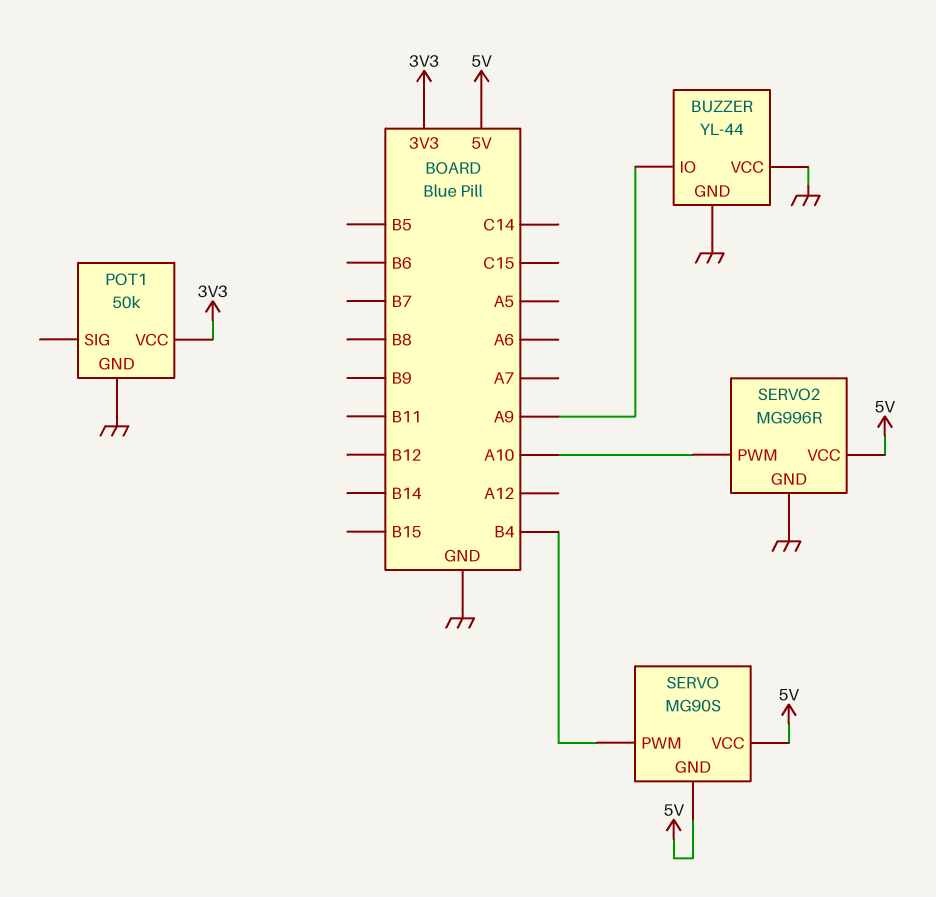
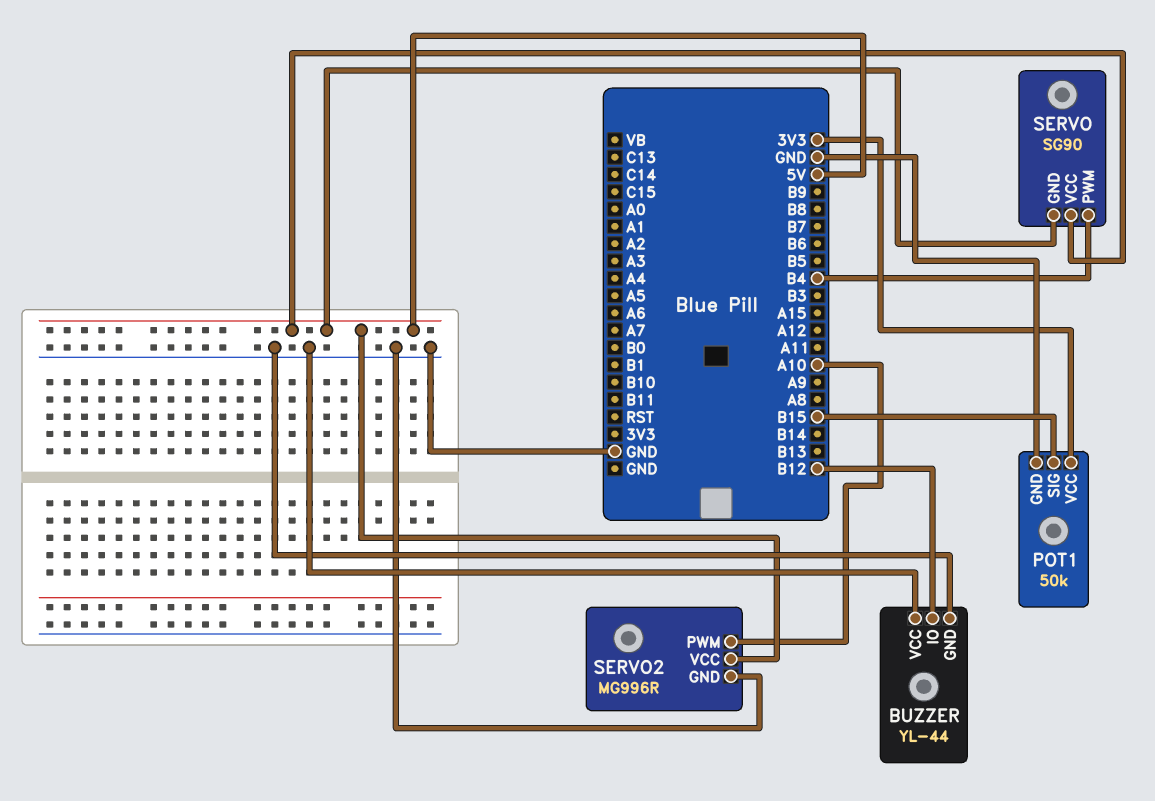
BUZZER pin IO: A9 -> B12
POT1 pin SIG: none -> B15
SERVO: MG90S -> SG90

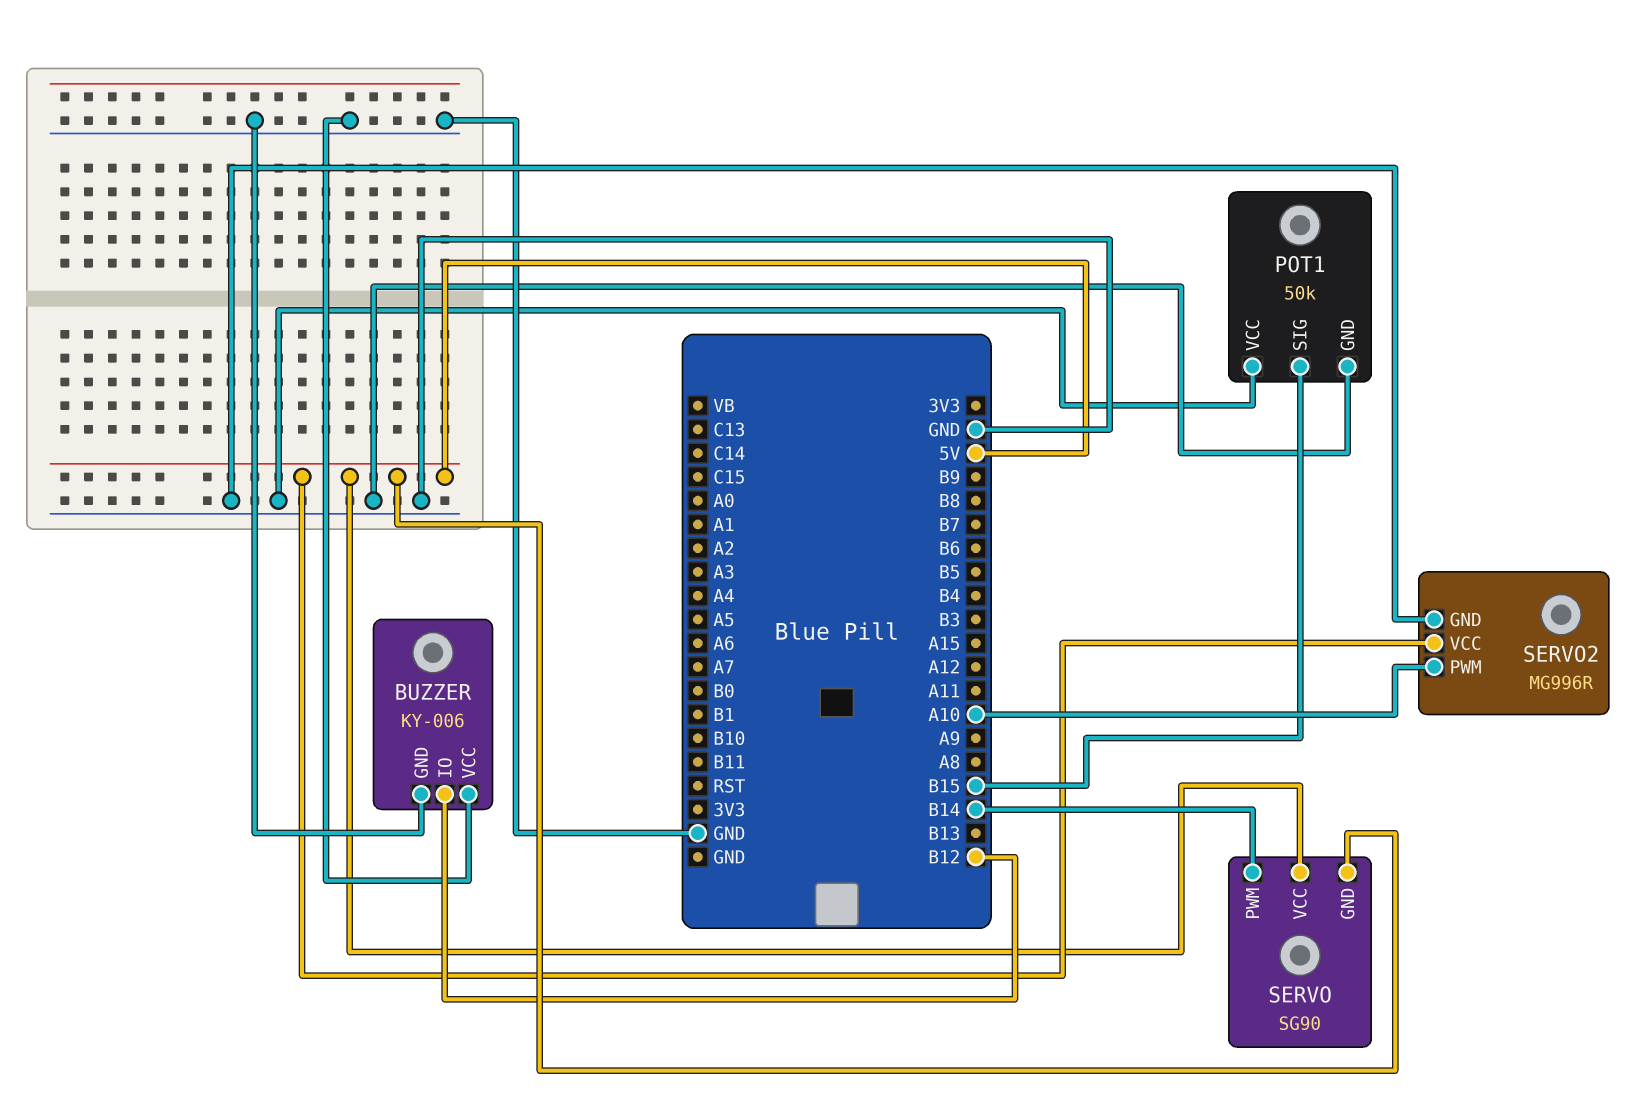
BUZZER: YL-44 -> KY-006
POT1 pin VCC: 3V3 -> GND
SERVO pin PWM: B4 -> B14

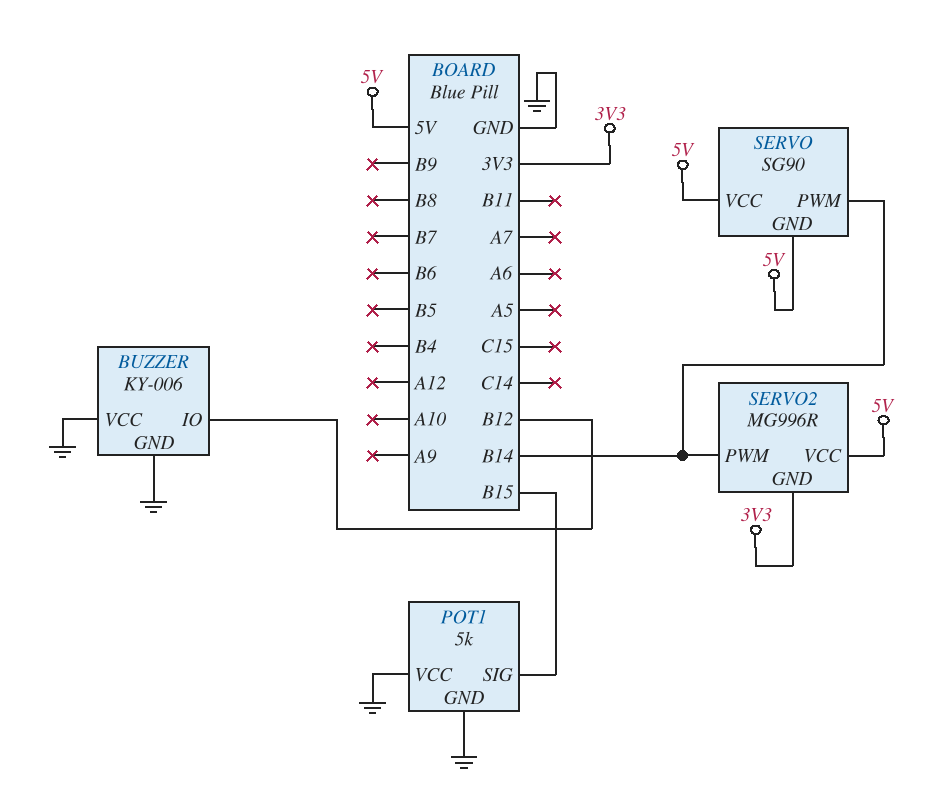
POT1: 50k -> 5k
SERVO2 pin GND: GND -> 3V3
SERVO2 pin PWM: A10 -> B14

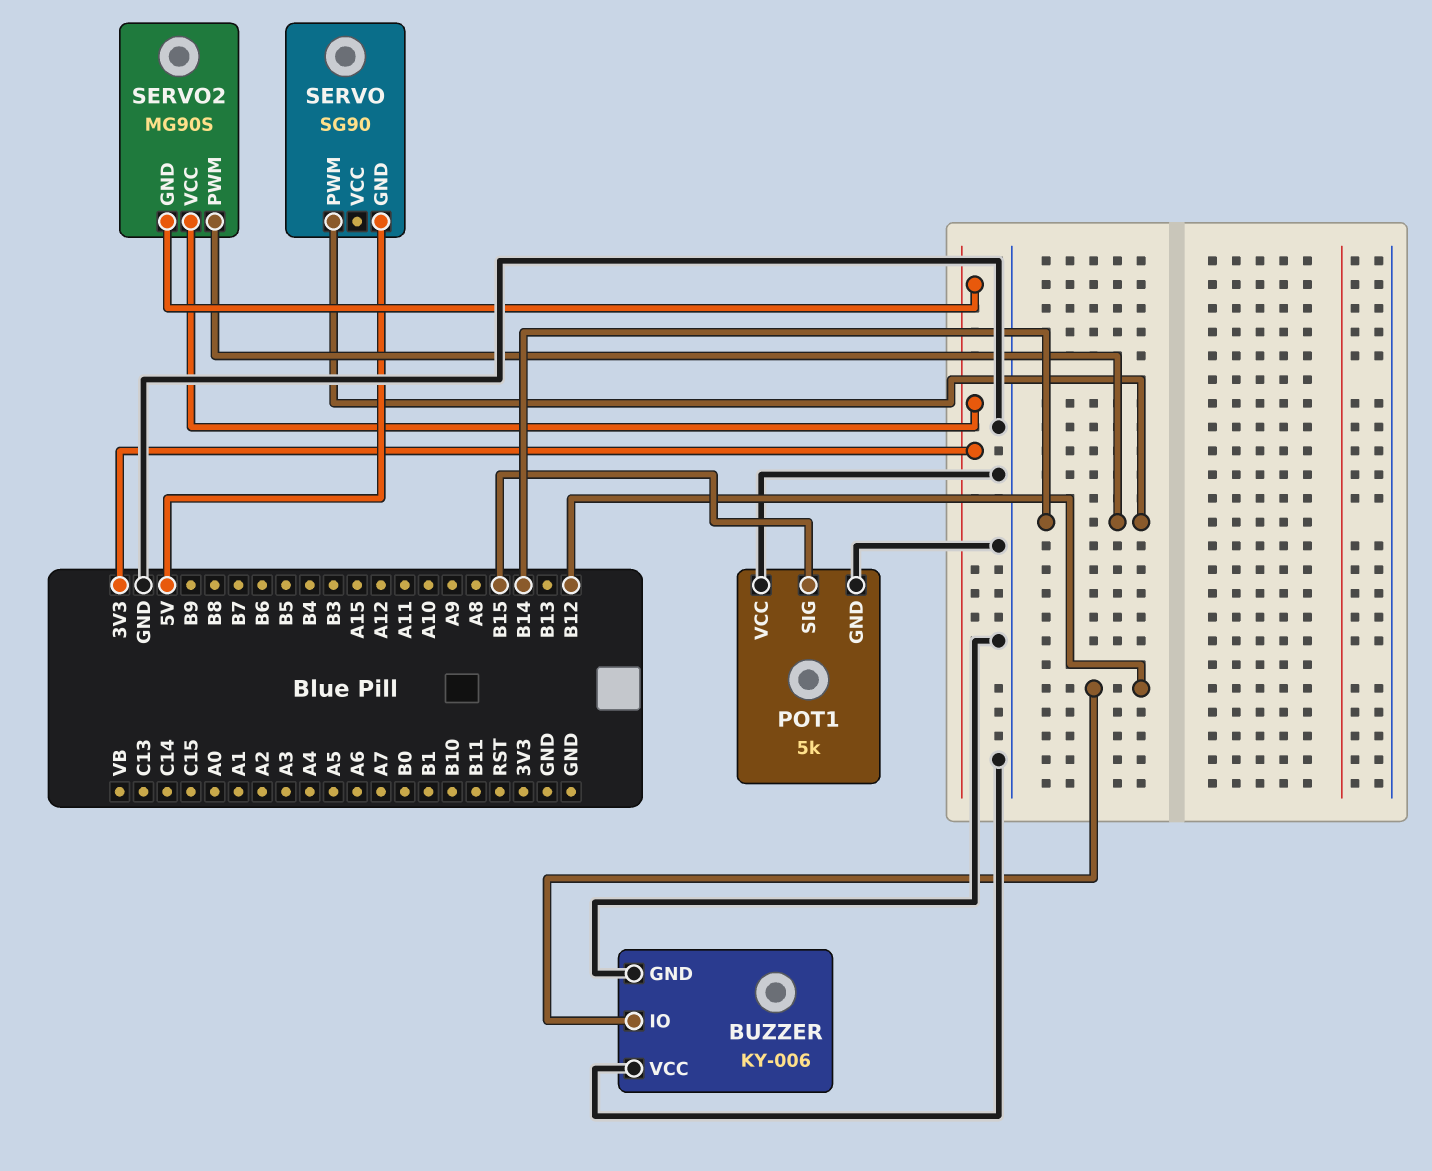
SERVO pin VCC: 5V -> none
SERVO2: MG996R -> MG90S
SERVO2 pin VCC: 5V -> 3V3

